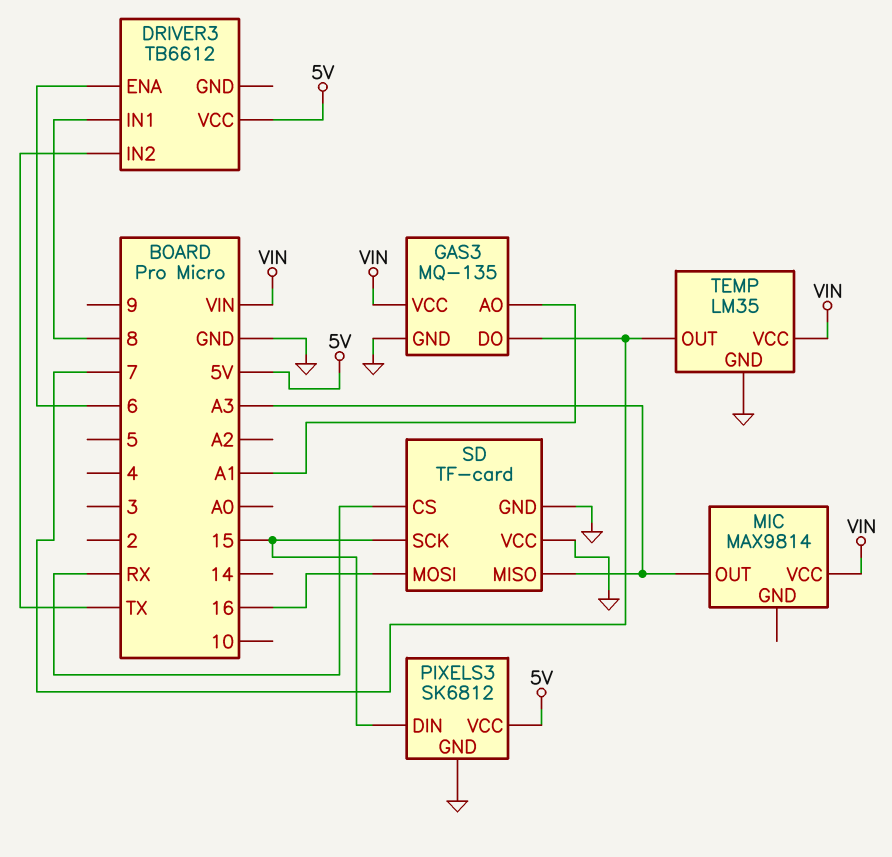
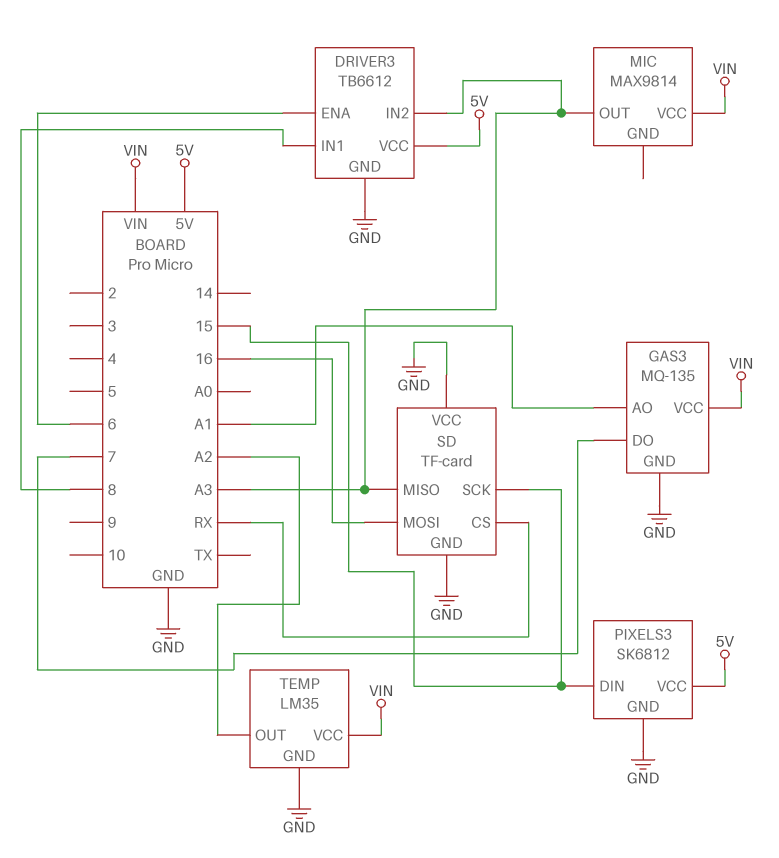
DRIVER3 pin GND: none -> GND
DRIVER3 pin IN2: TX -> A3
TEMP pin OUT: 7 -> A2

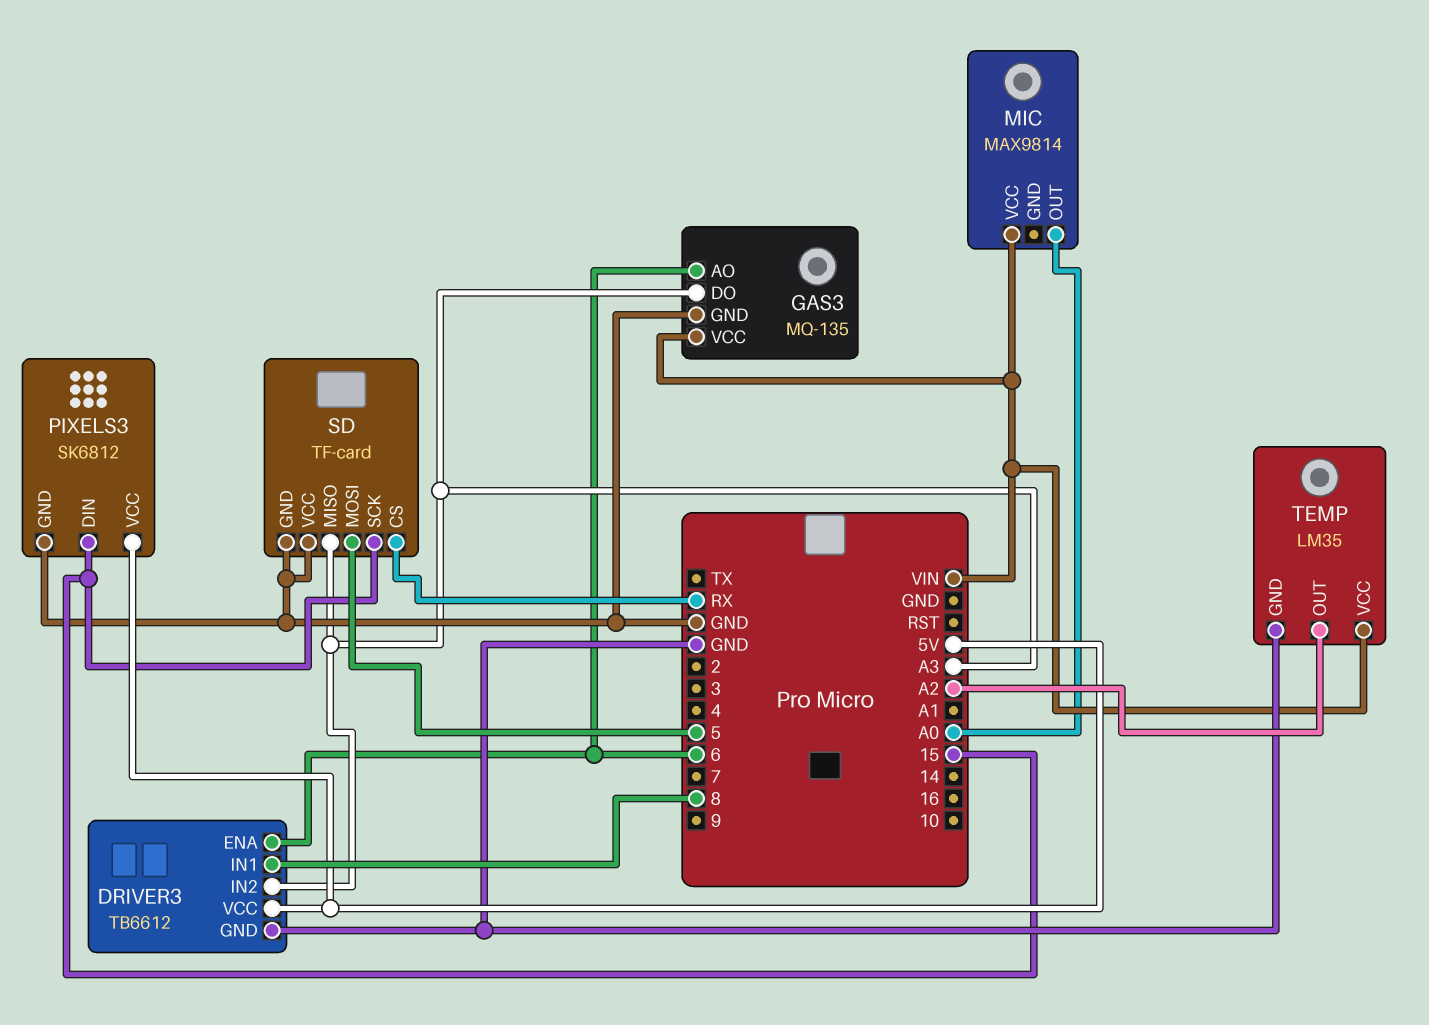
GAS3 pin AO: A1 -> 6
GAS3 pin DO: 7 -> A3
MIC pin OUT: A3 -> A0
SD pin MOSI: 16 -> 5

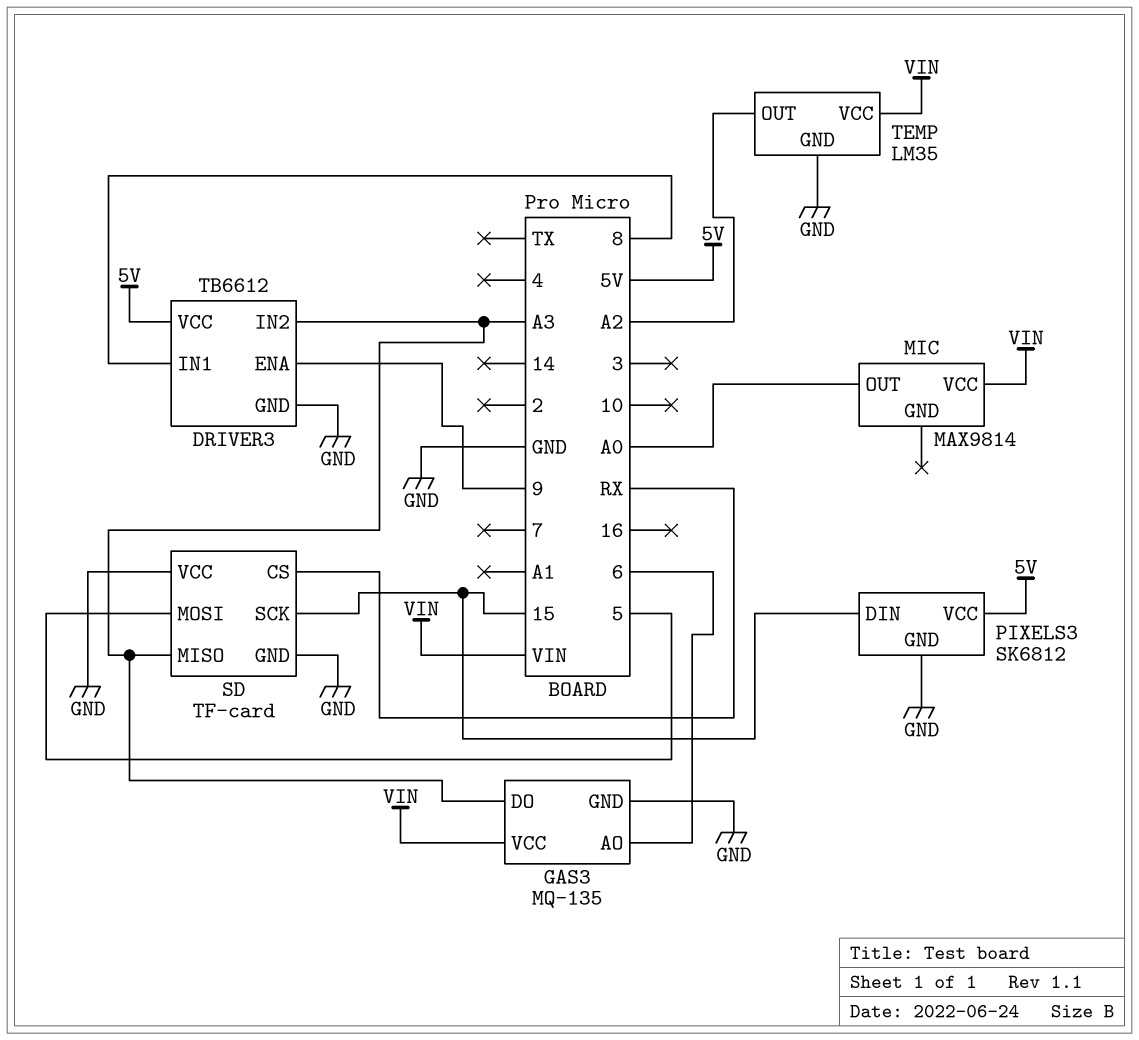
DRIVER3 pin ENA: 6 -> 9

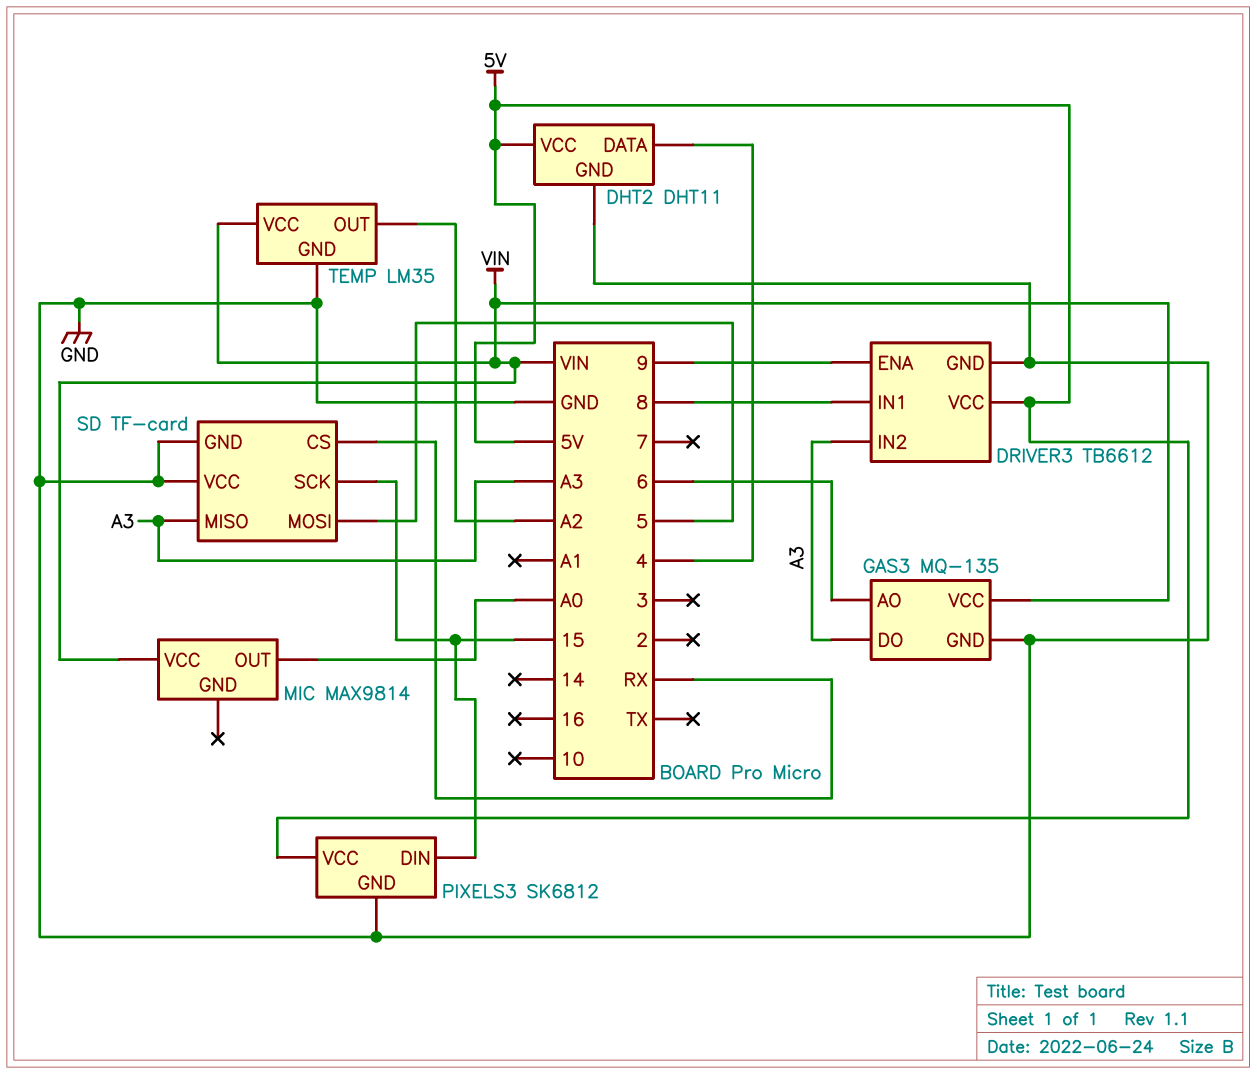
DHT2: none -> DHT11
DHT2 pin DATA: none -> 4
DHT2 pin GND: none -> GND
DHT2 pin VCC: none -> 5V

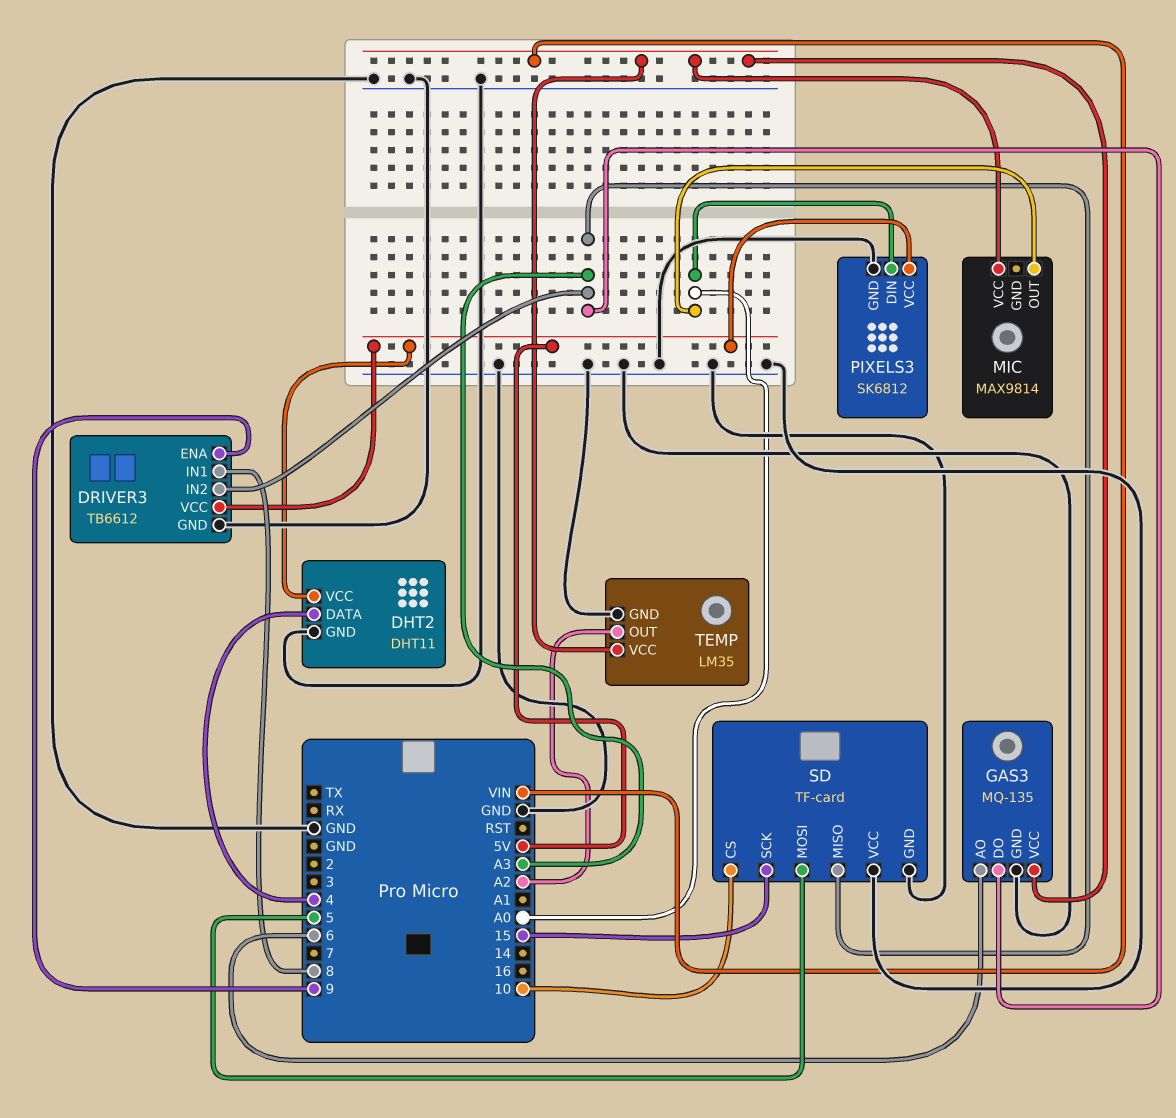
PIXELS3 pin DIN: 15 -> A0
SD pin CS: RX -> 10

